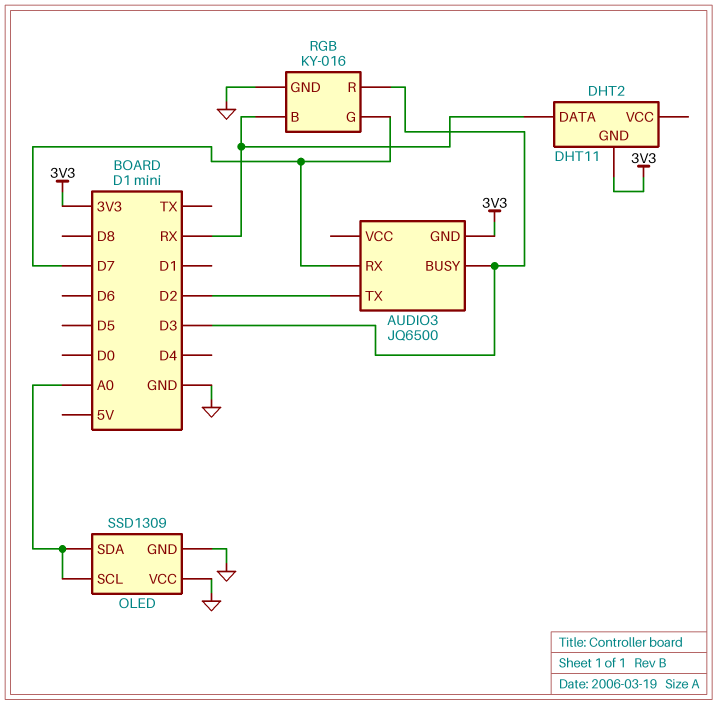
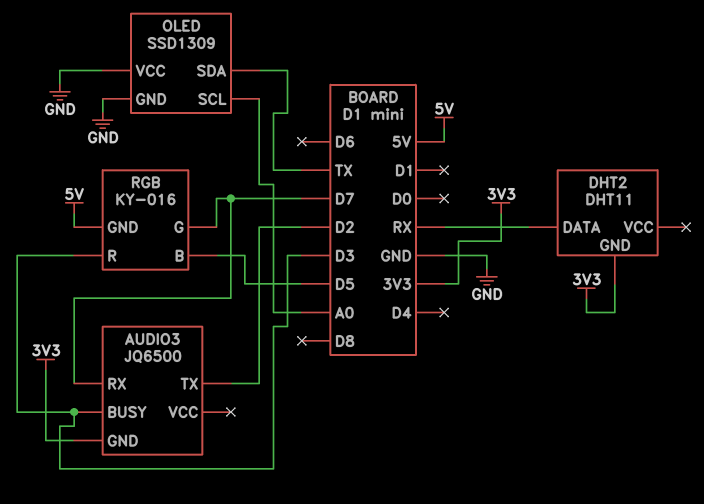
OLED pin SDA: A0 -> TX
RGB pin B: RX -> D5
RGB pin GND: GND -> 5V

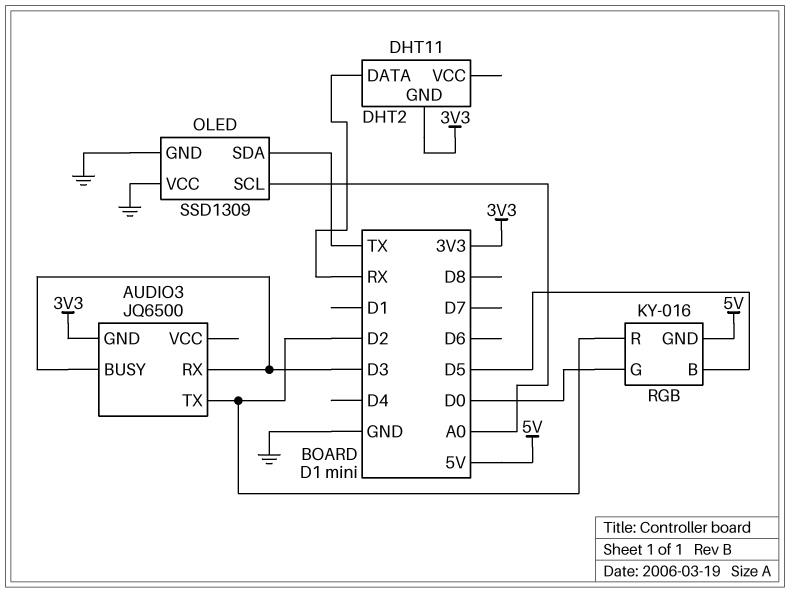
AUDIO3 pin RX: D7 -> D3
RGB pin G: D7 -> D0
RGB pin R: D3 -> D2

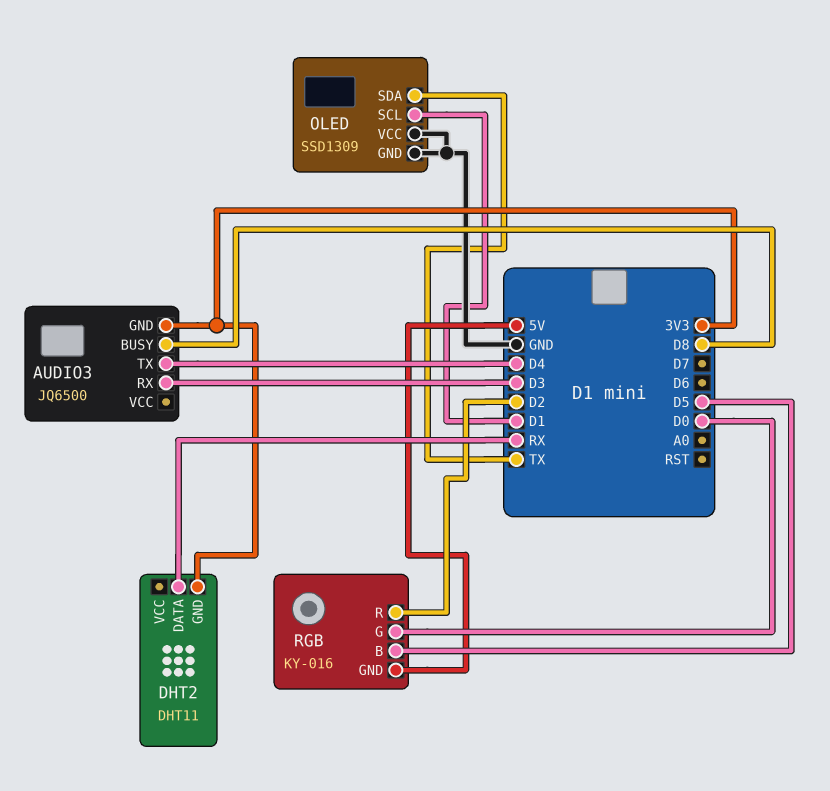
AUDIO3 pin BUSY: D3 -> D8
AUDIO3 pin TX: D2 -> D4
OLED pin SCL: A0 -> D1

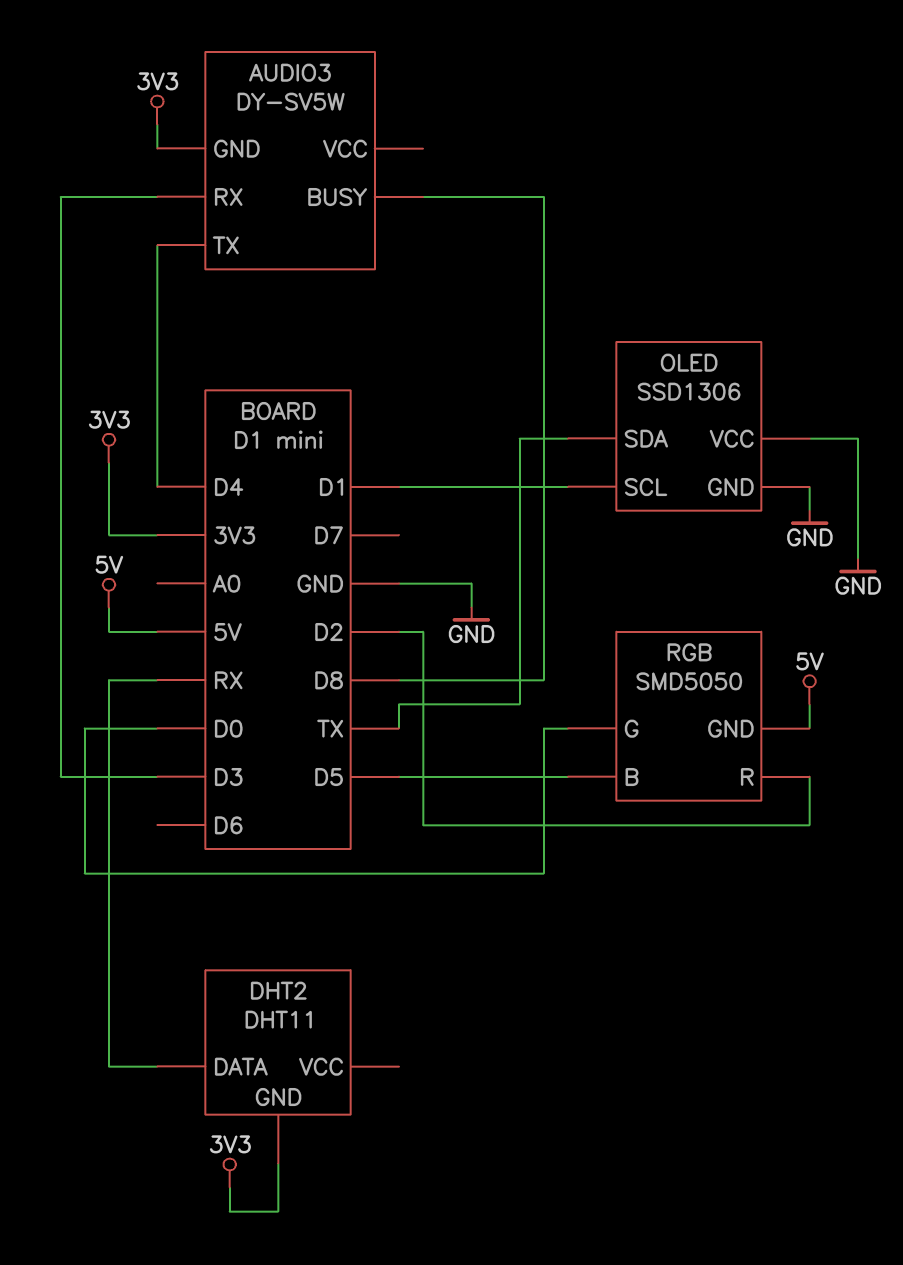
AUDIO3: JQ6500 -> DY-SV5W
OLED: SSD1309 -> SSD1306
RGB: KY-016 -> SMD5050

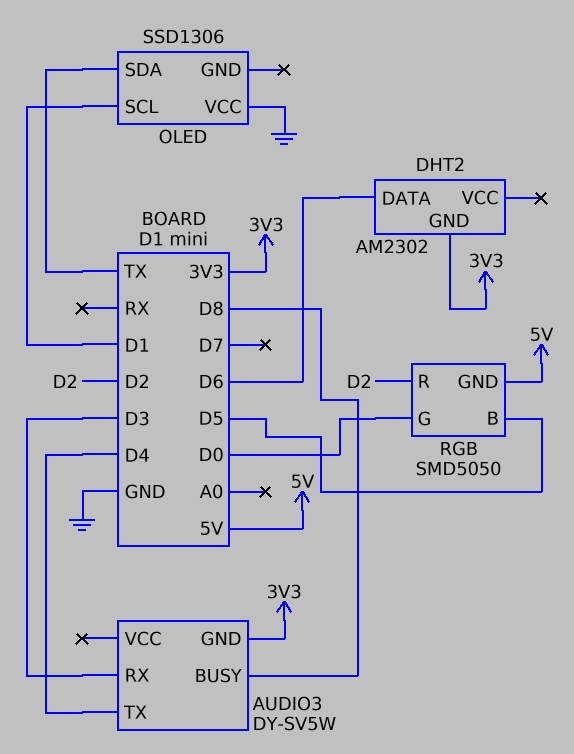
DHT2: DHT11 -> AM2302
DHT2 pin DATA: RX -> D6
OLED pin GND: GND -> none

